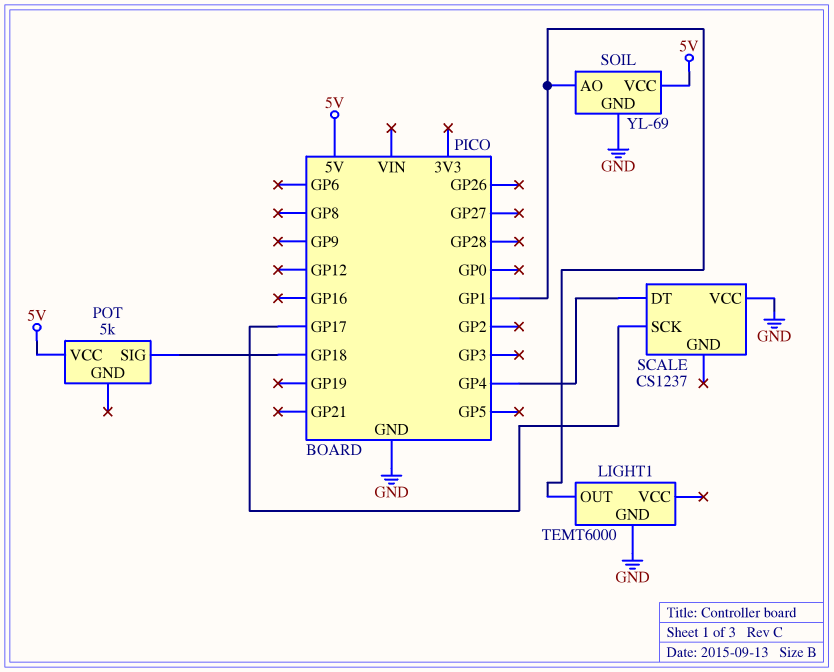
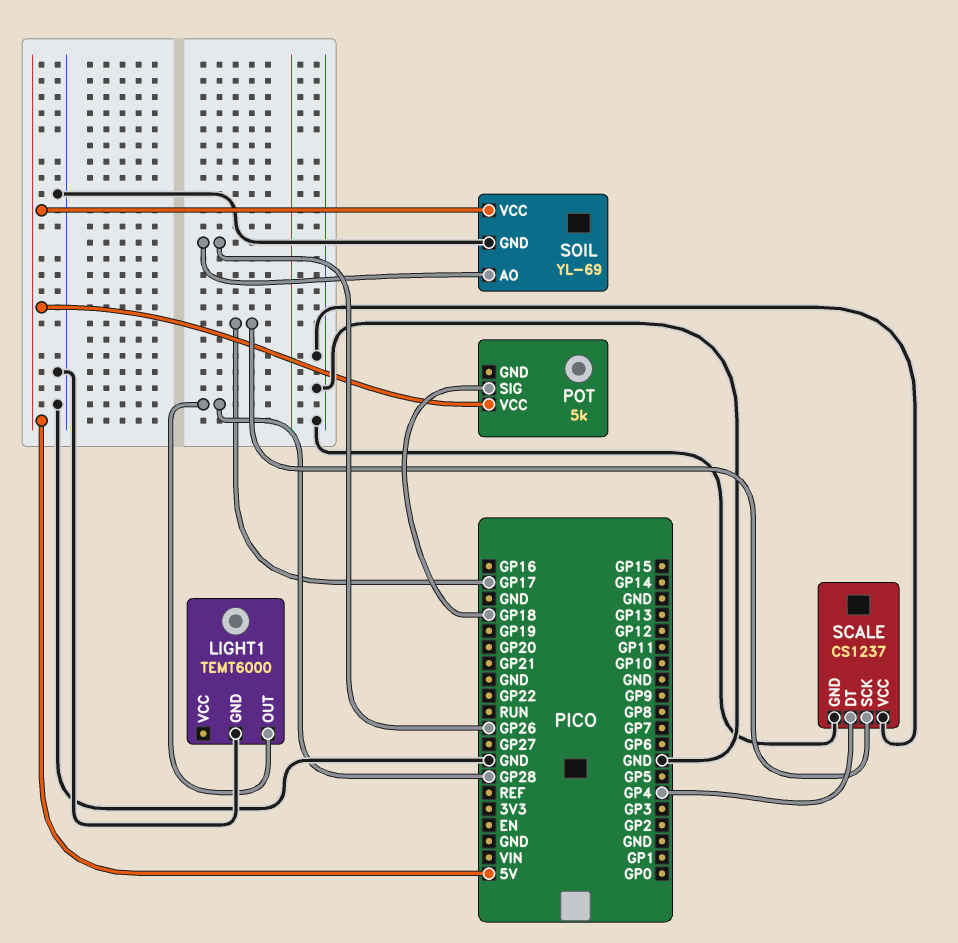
LIGHT1 pin OUT: GP1 -> GP28
SCALE pin GND: none -> GND
SOIL pin AO: GP1 -> GP26

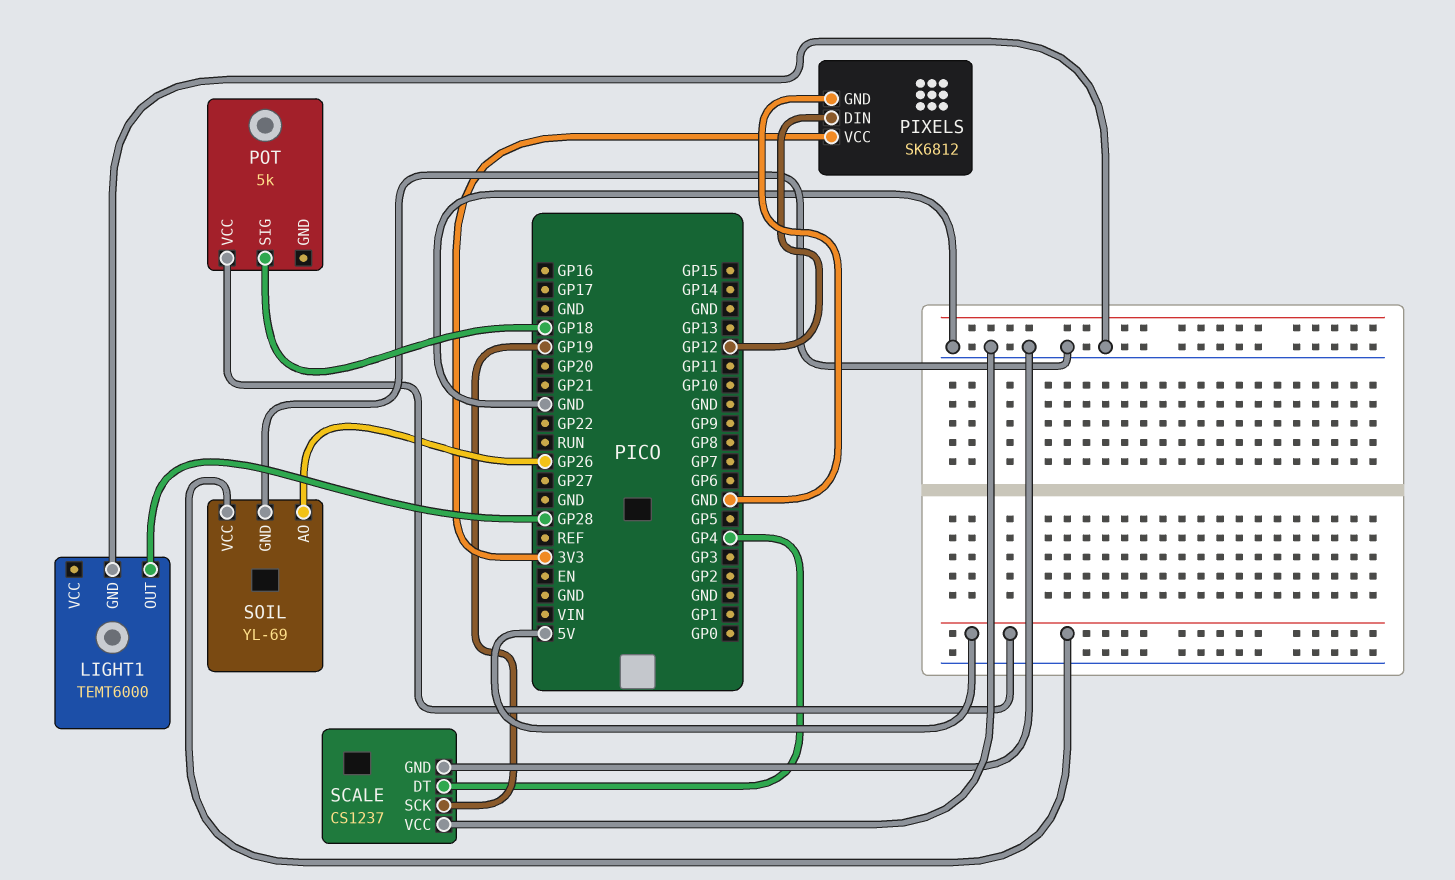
PIXELS: none -> SK6812
PIXELS pin DIN: none -> GP12
PIXELS pin GND: none -> GND
PIXELS pin VCC: none -> 3V3
SCALE pin SCK: GP17 -> GP19

